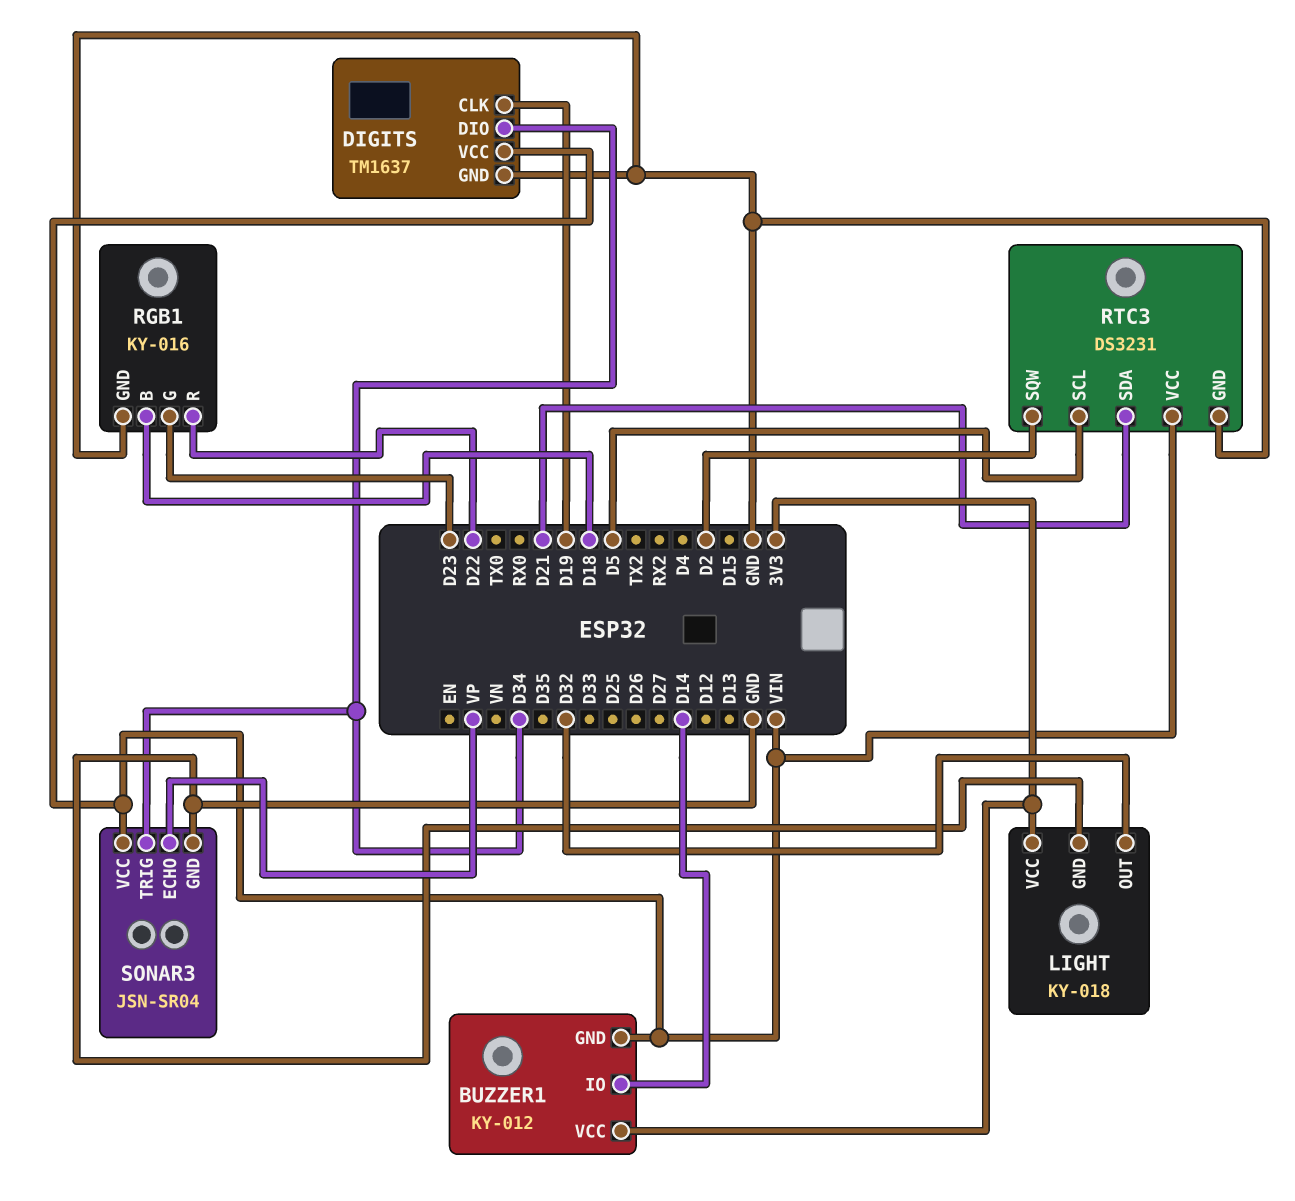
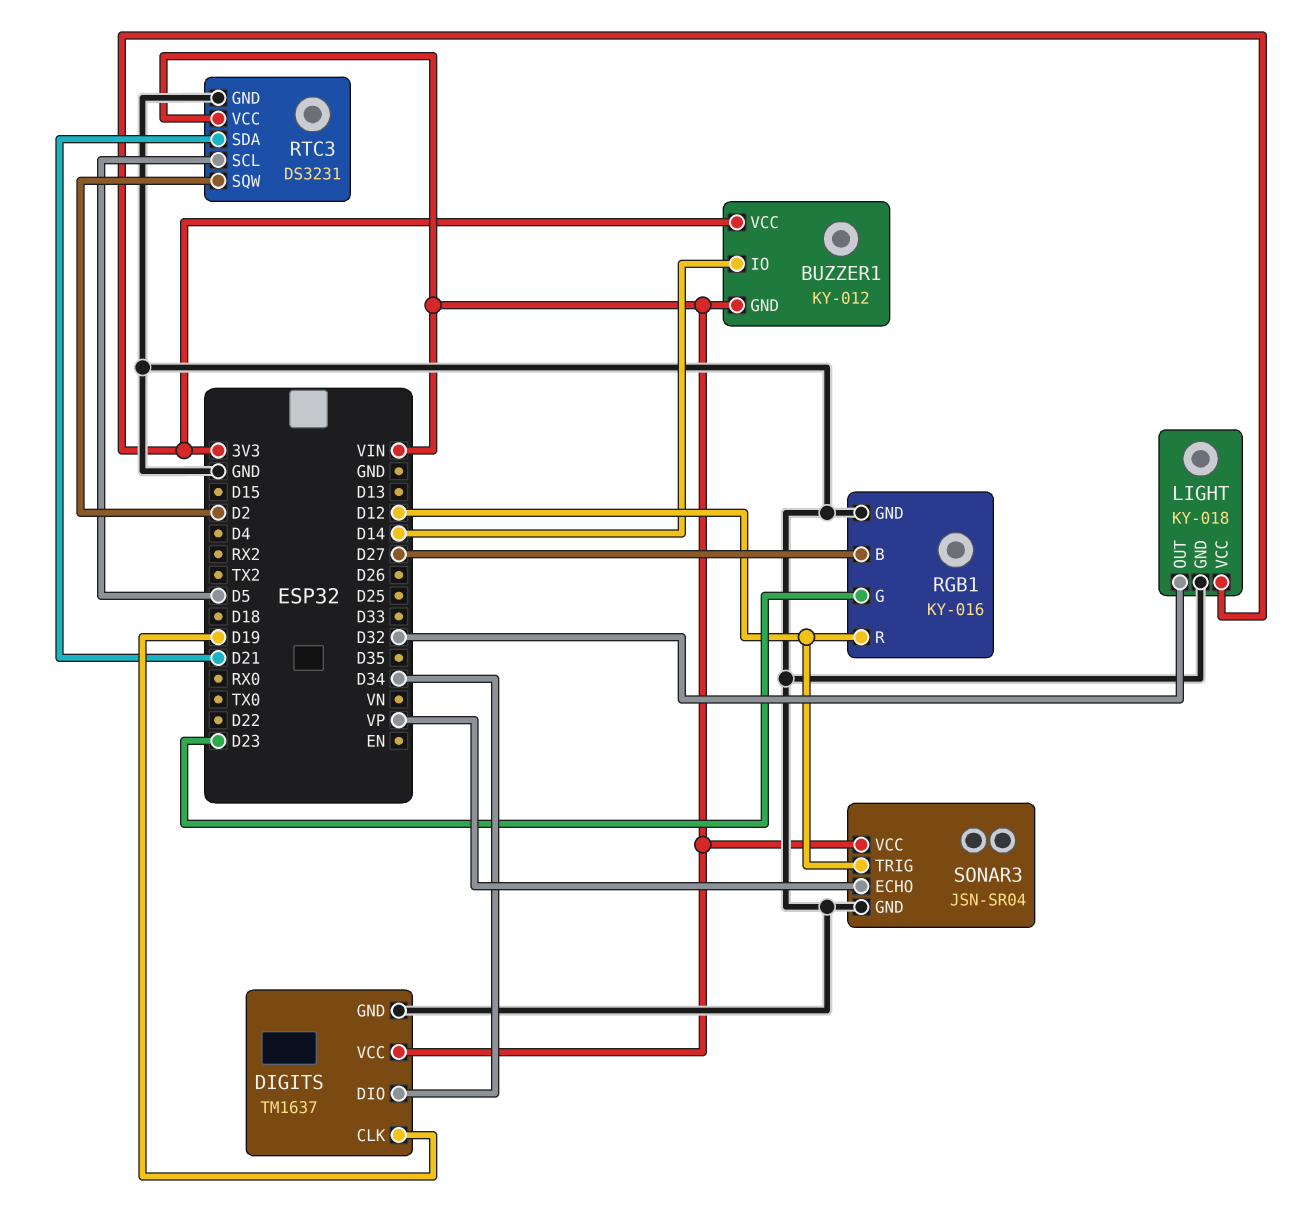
RGB1 pin B: D18 -> D27
RGB1 pin R: D22 -> D12
SONAR3 pin TRIG: D34 -> D12

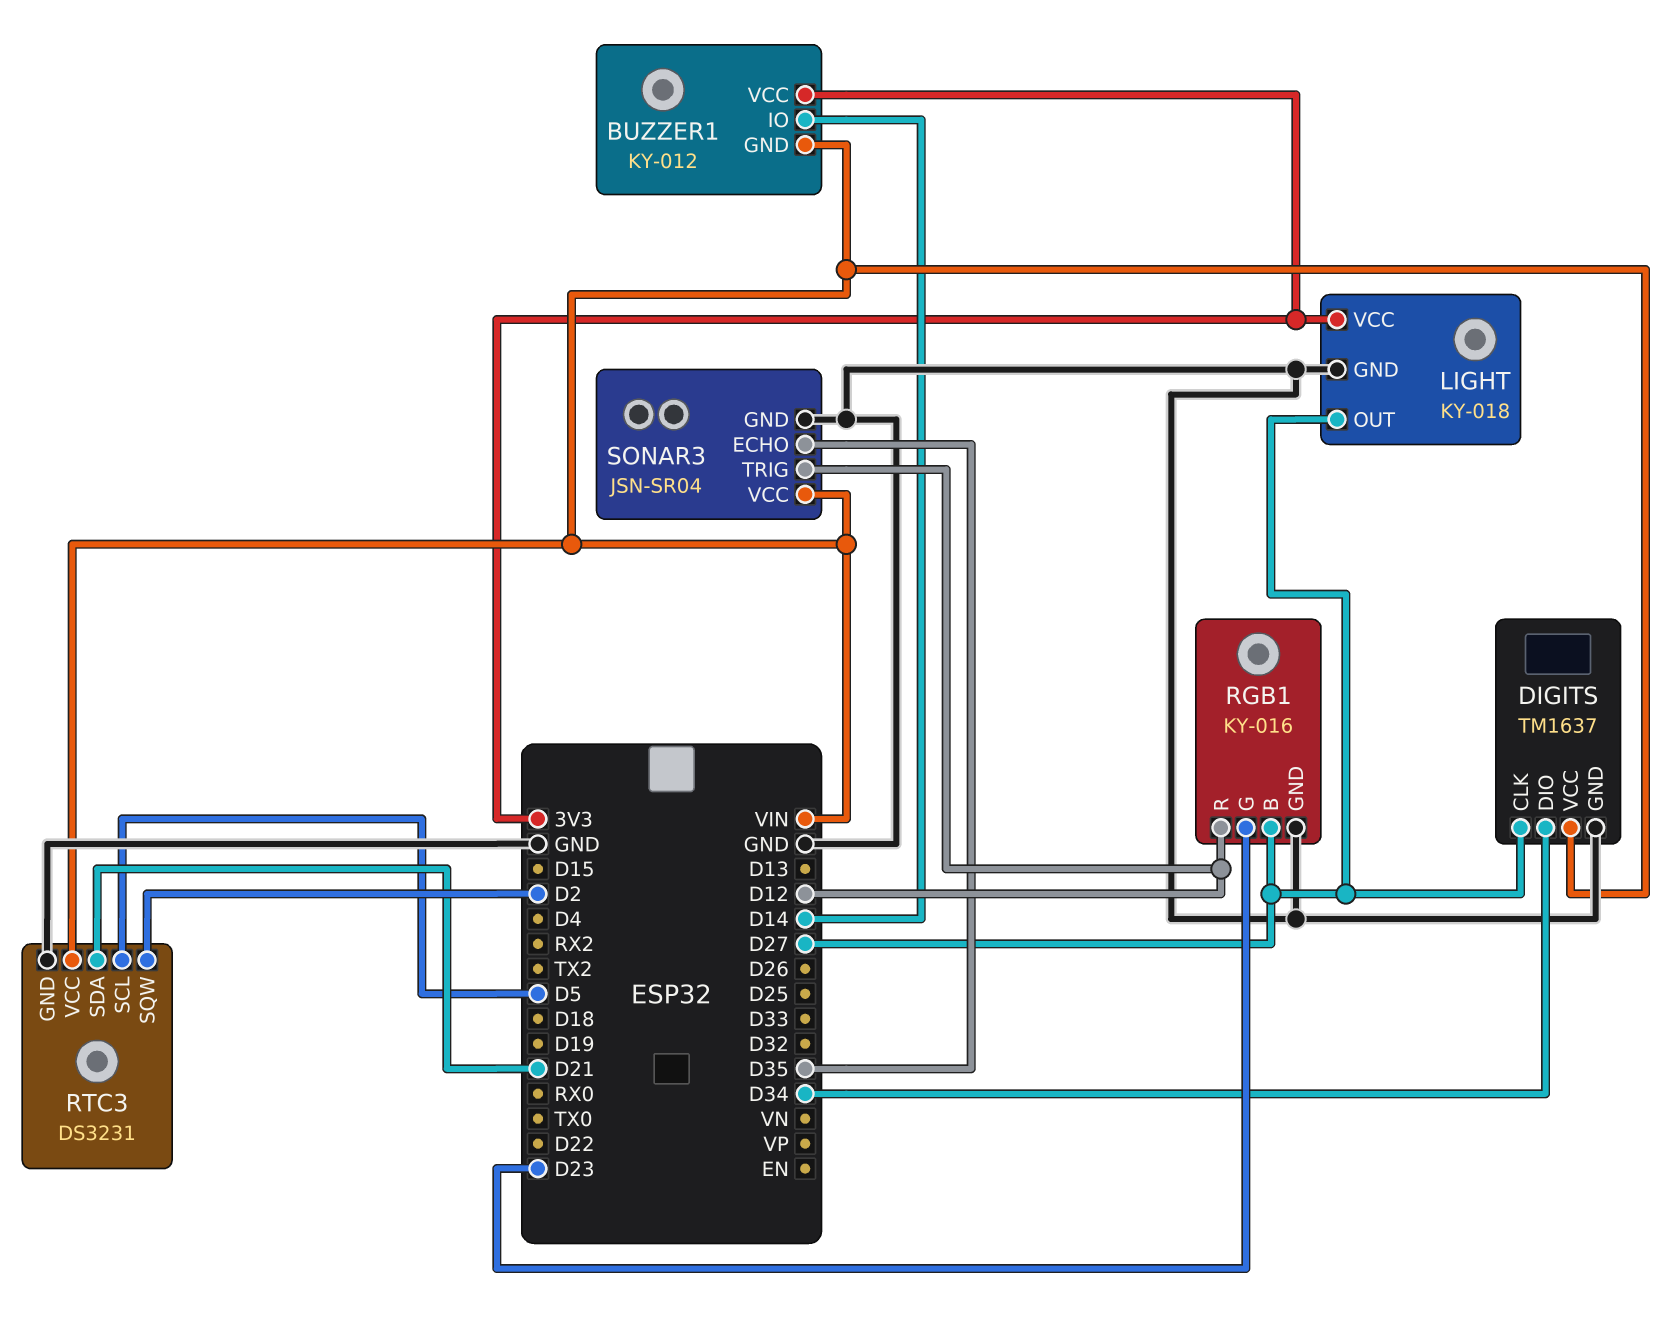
DIGITS pin CLK: D19 -> D27
LIGHT pin OUT: D32 -> D27
SONAR3 pin ECHO: VP -> D35

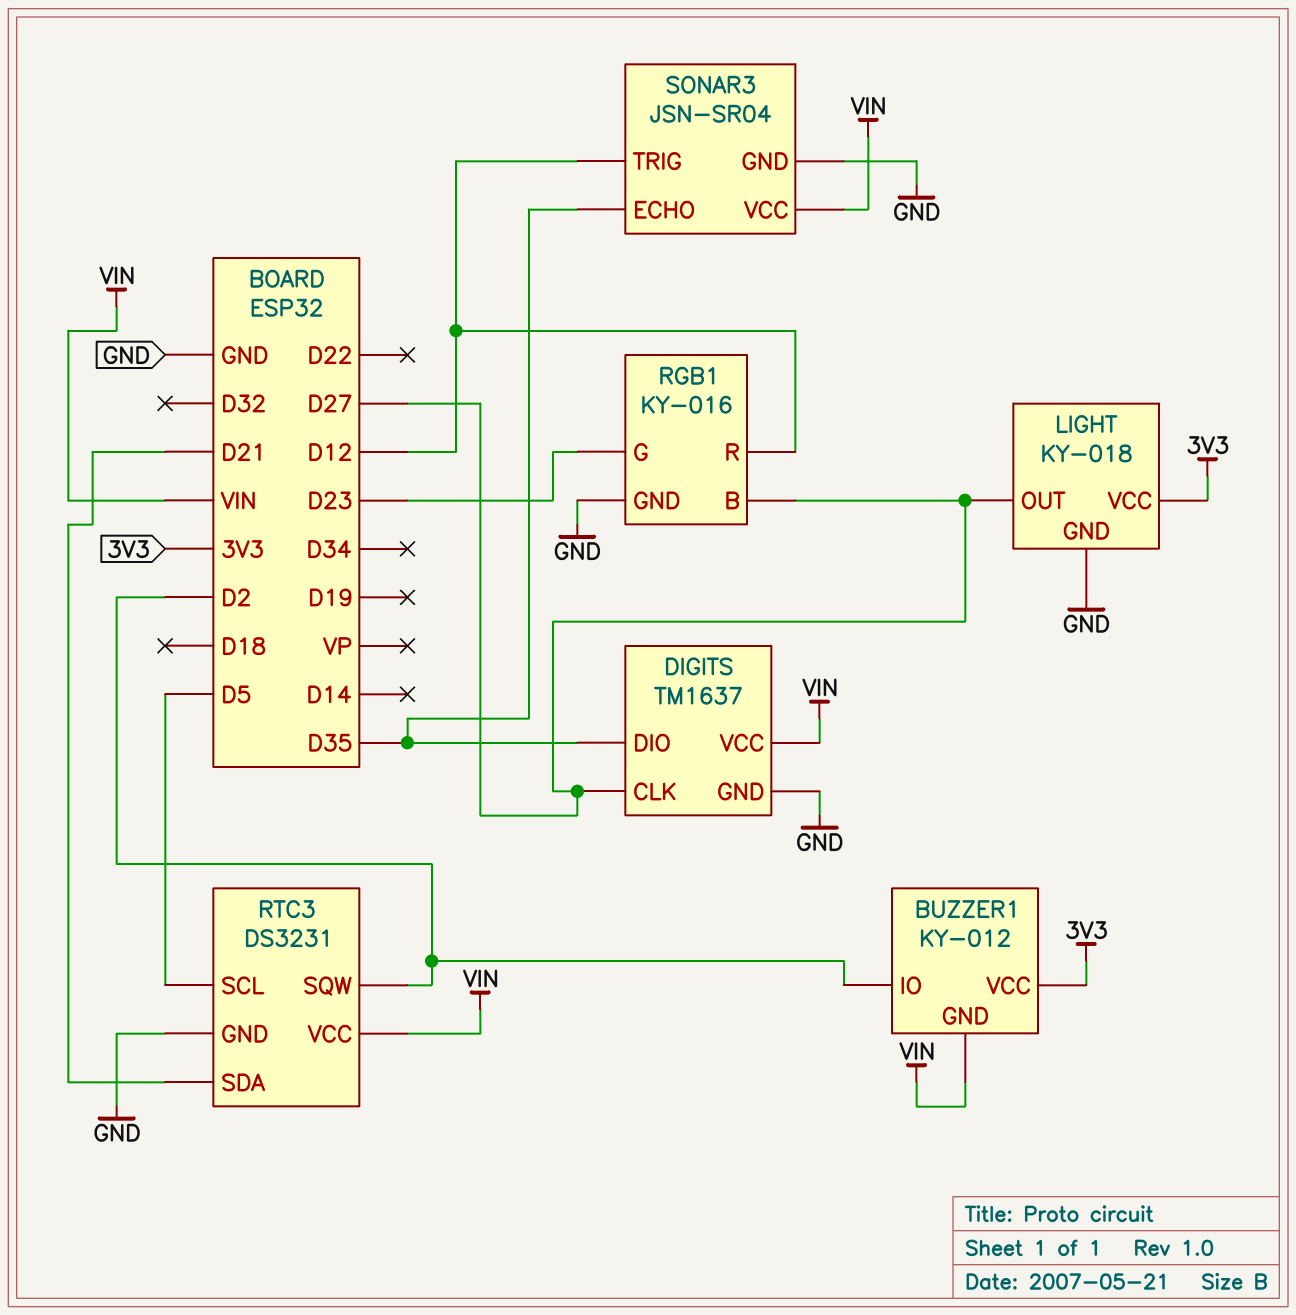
BUZZER1 pin IO: D14 -> D2
DIGITS pin DIO: D34 -> D35

